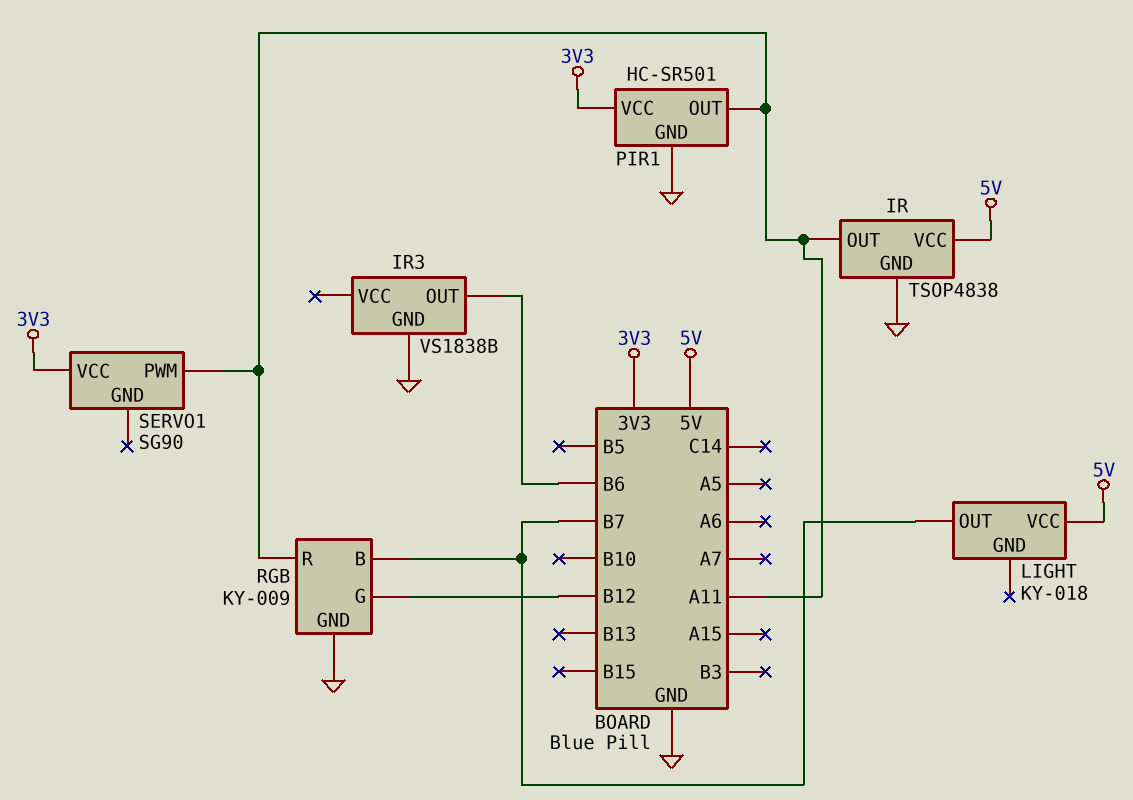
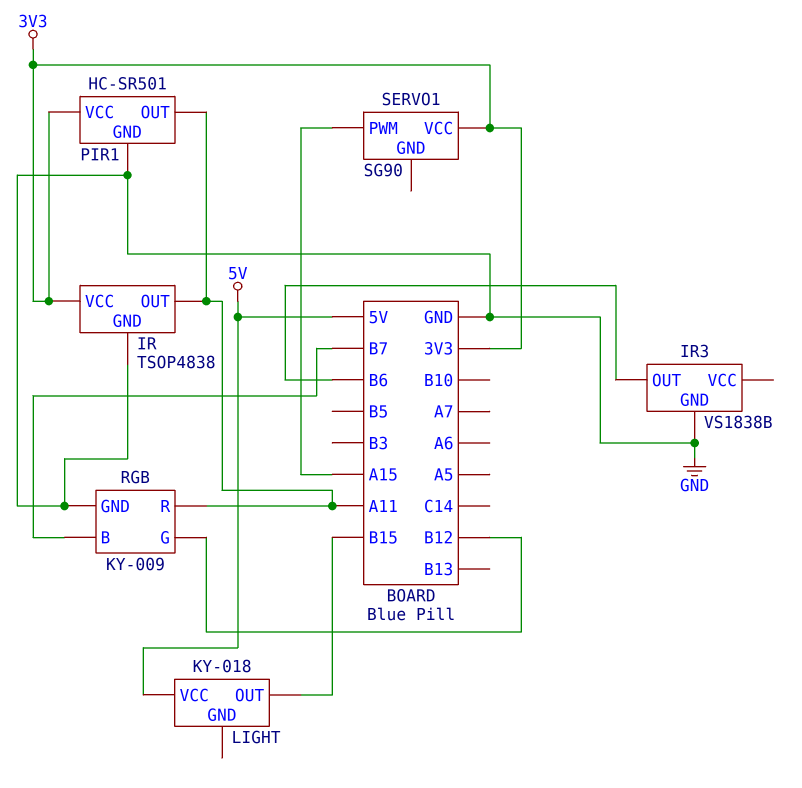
IR pin VCC: 5V -> 3V3
LIGHT pin OUT: B7 -> B15
SERVO1 pin PWM: A11 -> A15

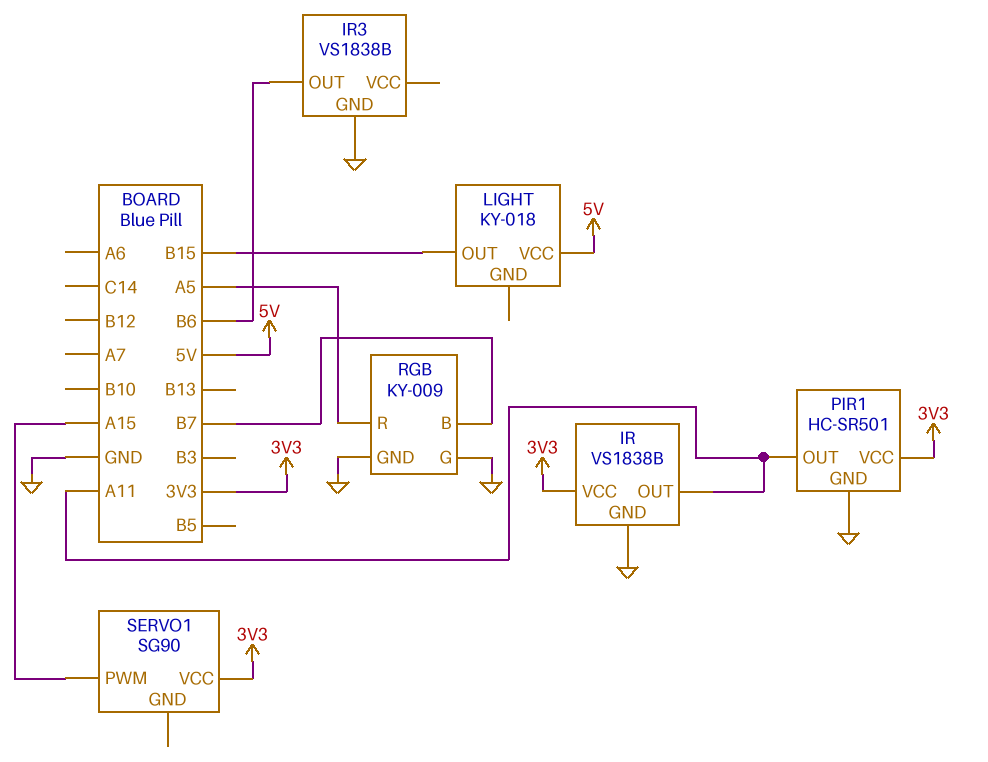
IR: TSOP4838 -> VS1838B
RGB pin G: B12 -> GND
RGB pin R: A11 -> A5

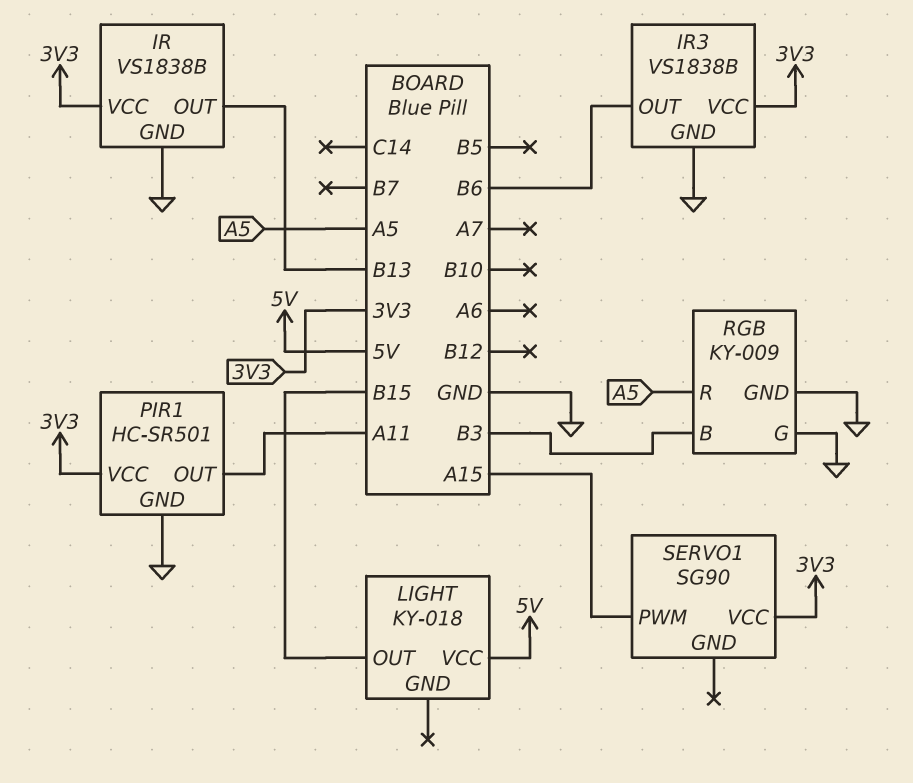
IR pin OUT: A11 -> B13
IR3 pin VCC: none -> 3V3
RGB pin B: B7 -> B3

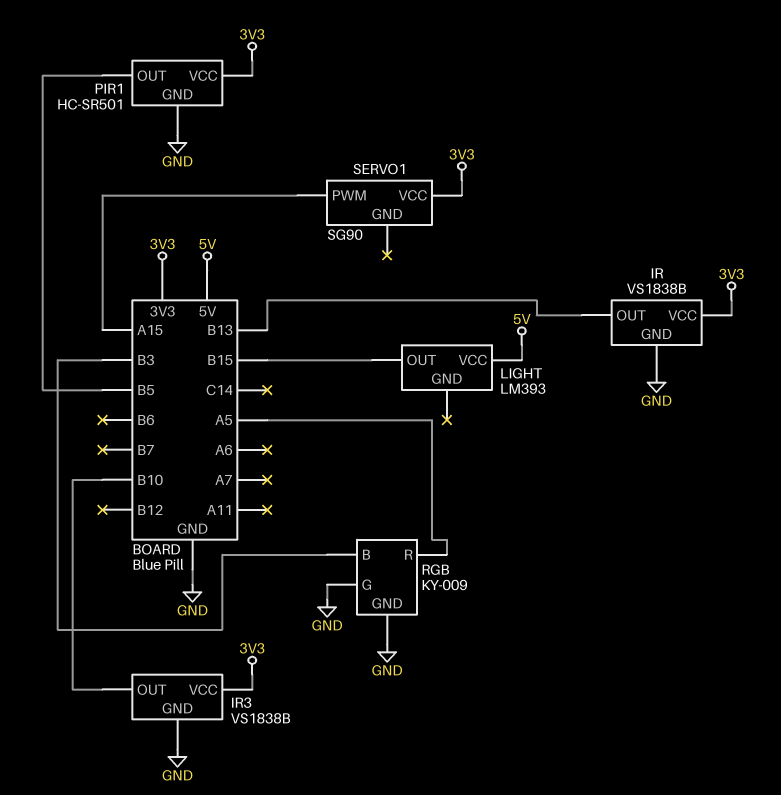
IR3 pin OUT: B6 -> B10
LIGHT: KY-018 -> LM393
PIR1 pin OUT: A11 -> B5

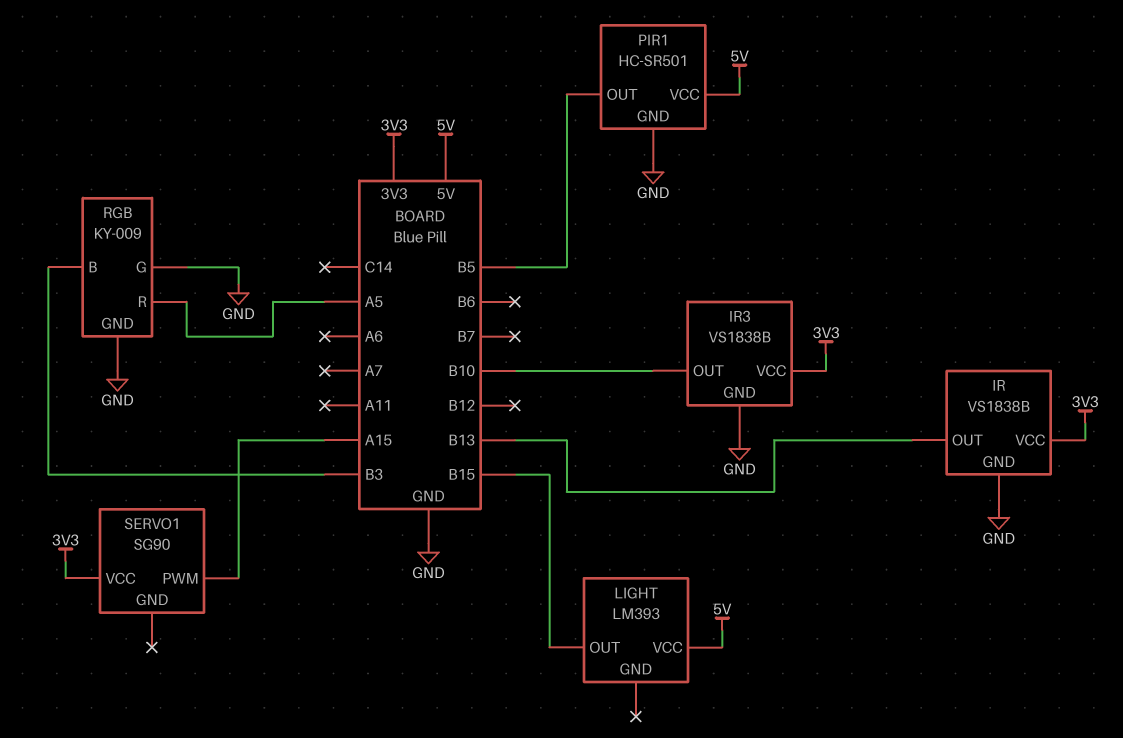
PIR1 pin VCC: 3V3 -> 5V

